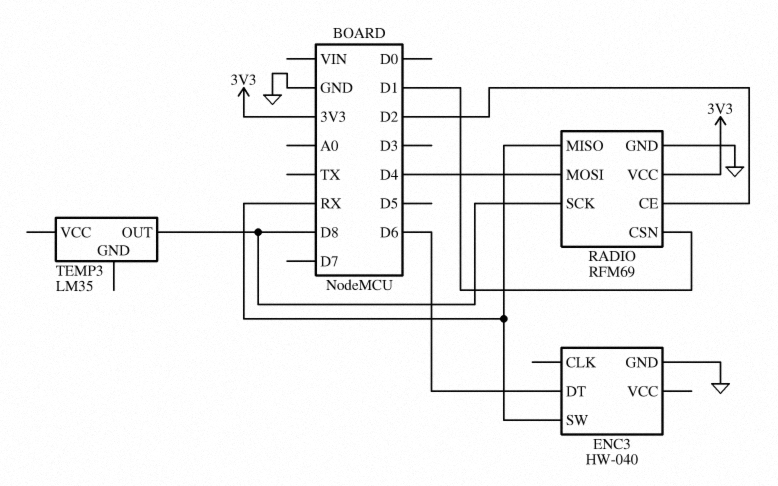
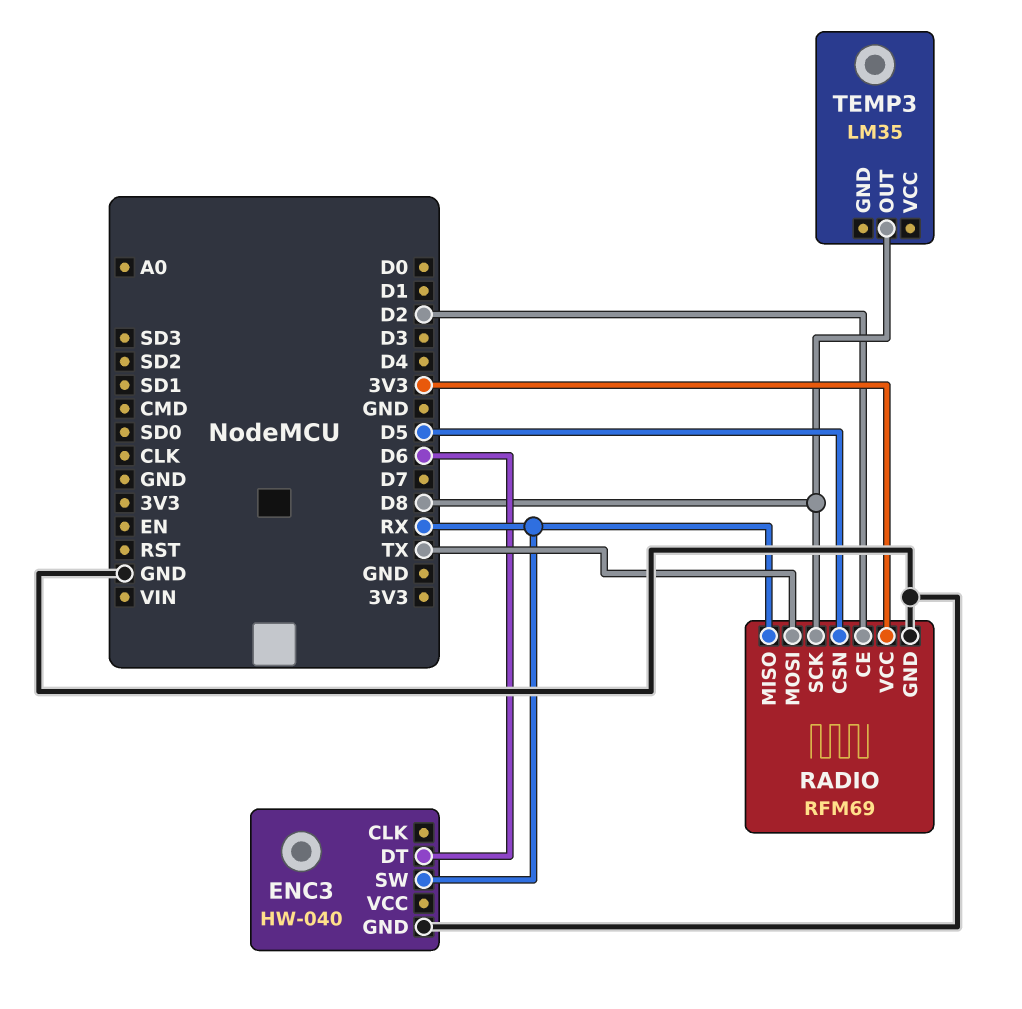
RADIO pin CSN: D1 -> D5
RADIO pin MOSI: D4 -> TX

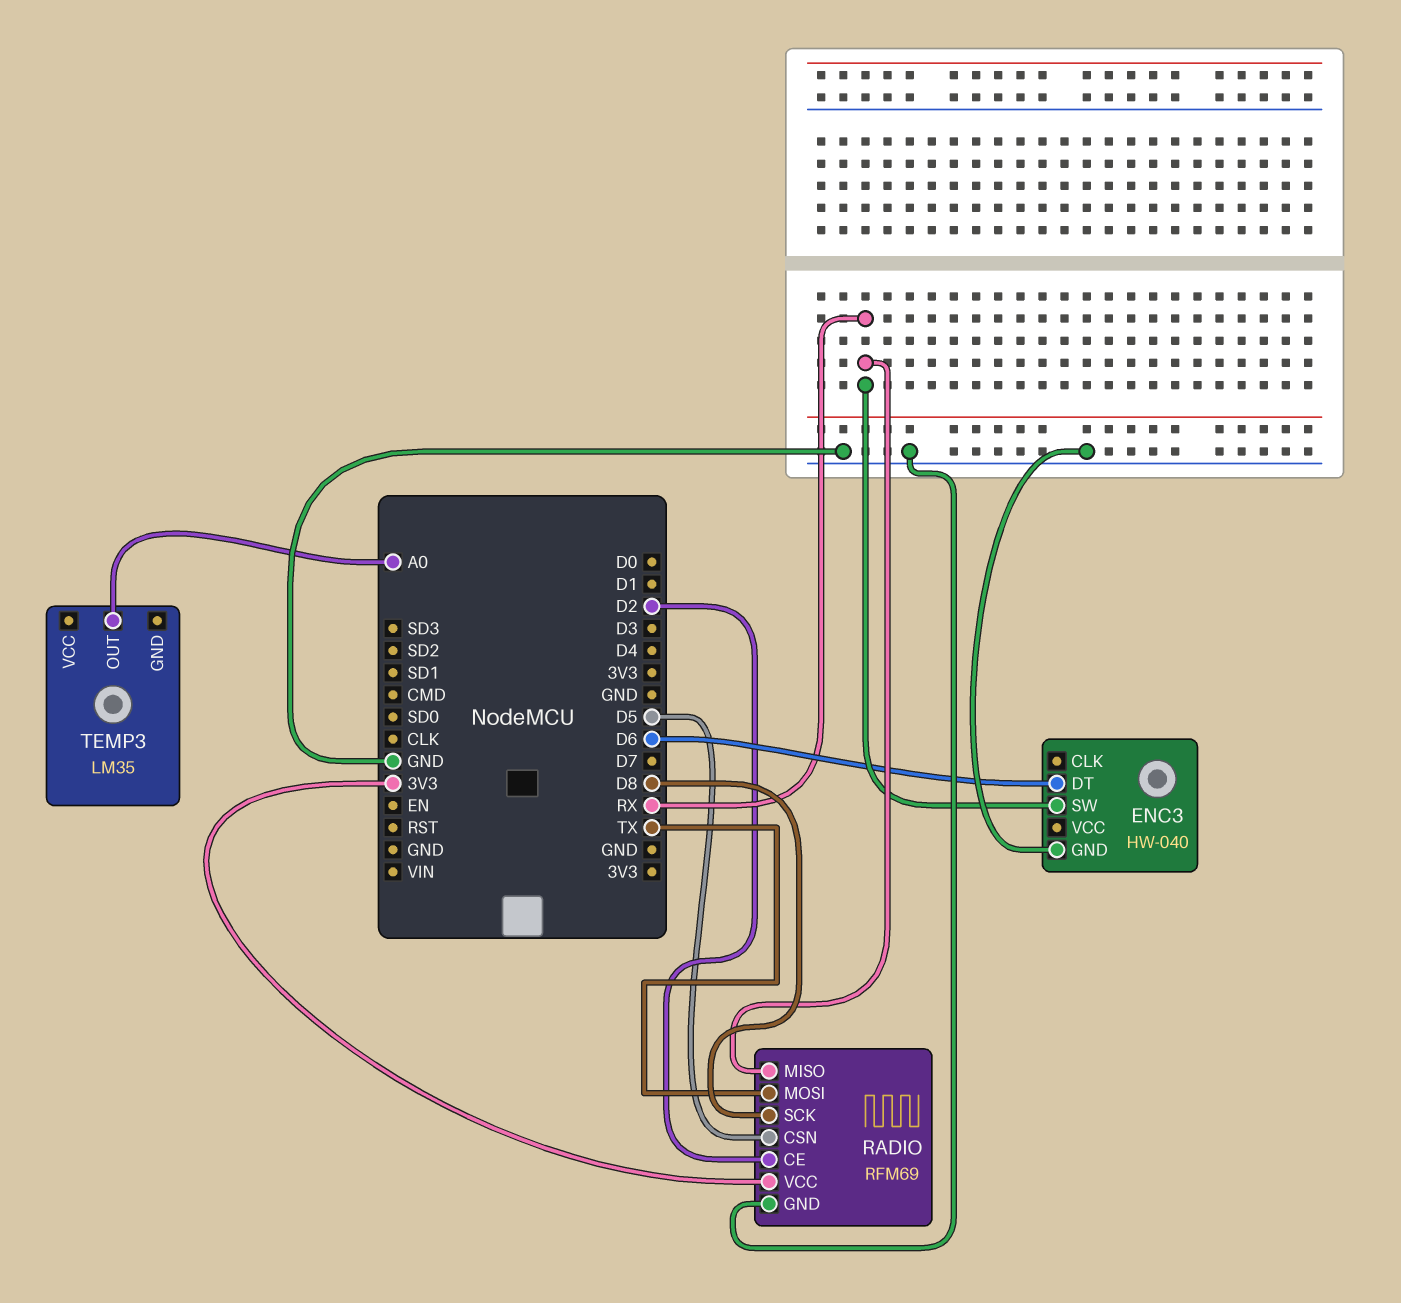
TEMP3 pin OUT: D8 -> A0

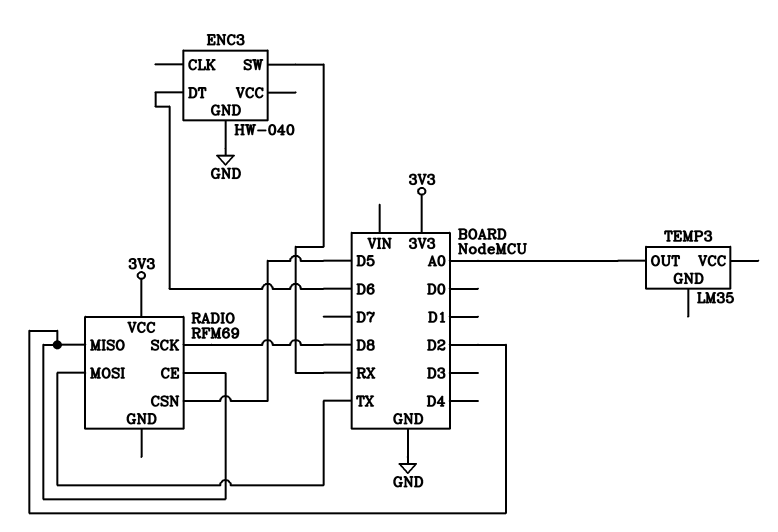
RADIO pin GND: GND -> none
RADIO pin MISO: RX -> D2

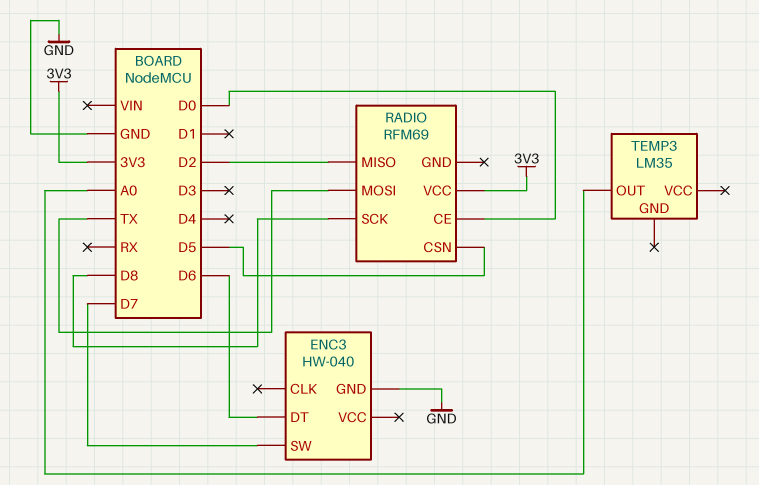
ENC3 pin SW: RX -> D7
RADIO pin CE: D2 -> D0

